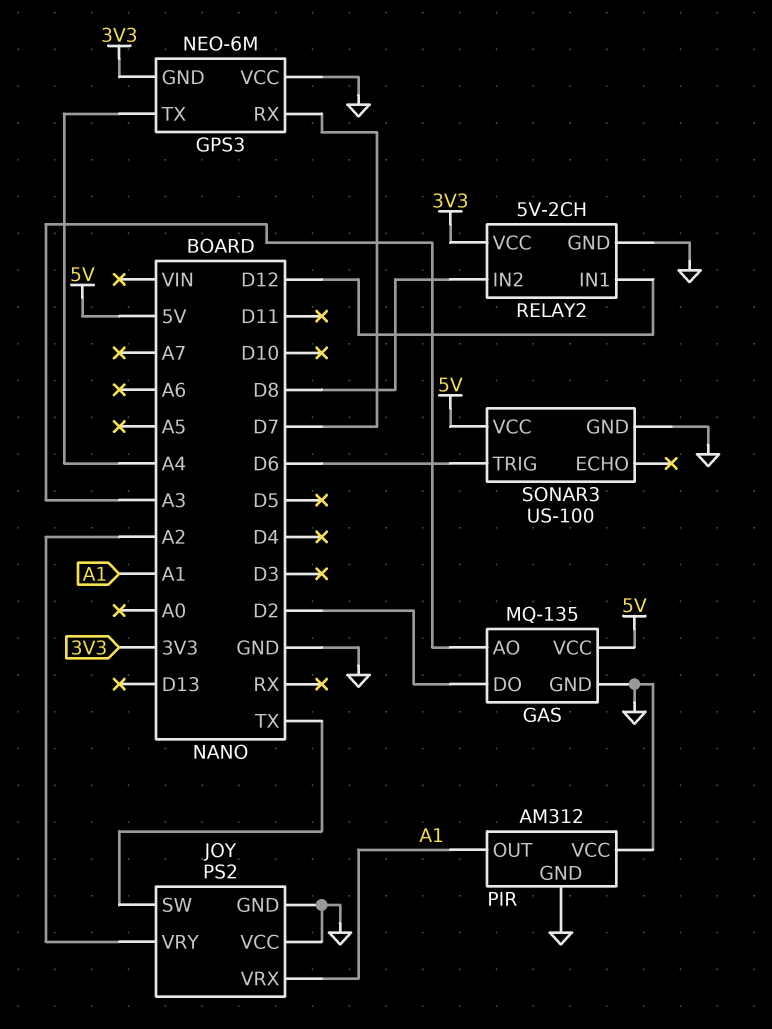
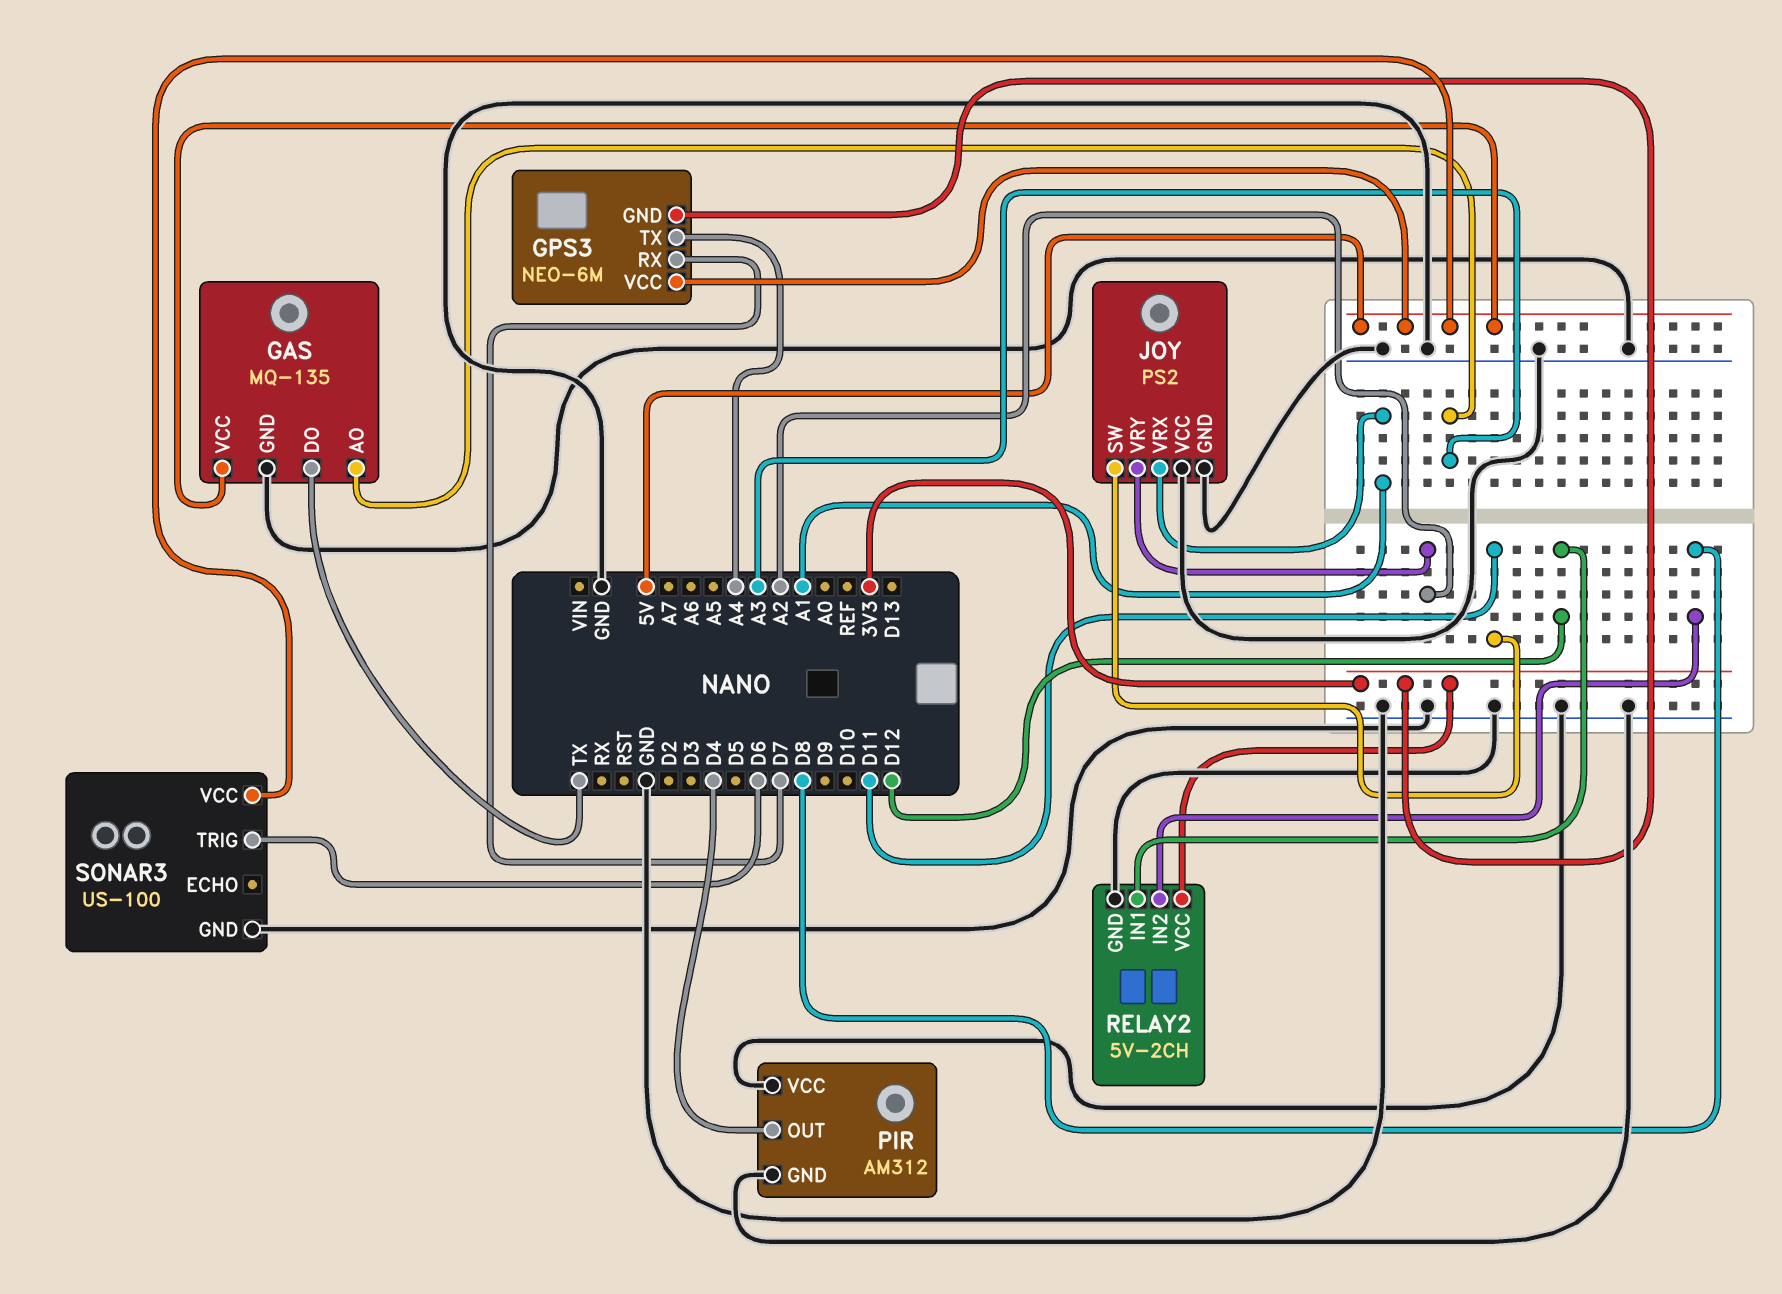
GAS pin DO: D2 -> TX
GPS3 pin VCC: GND -> 5V
JOY pin SW: TX -> D11
PIR pin OUT: A1 -> D4

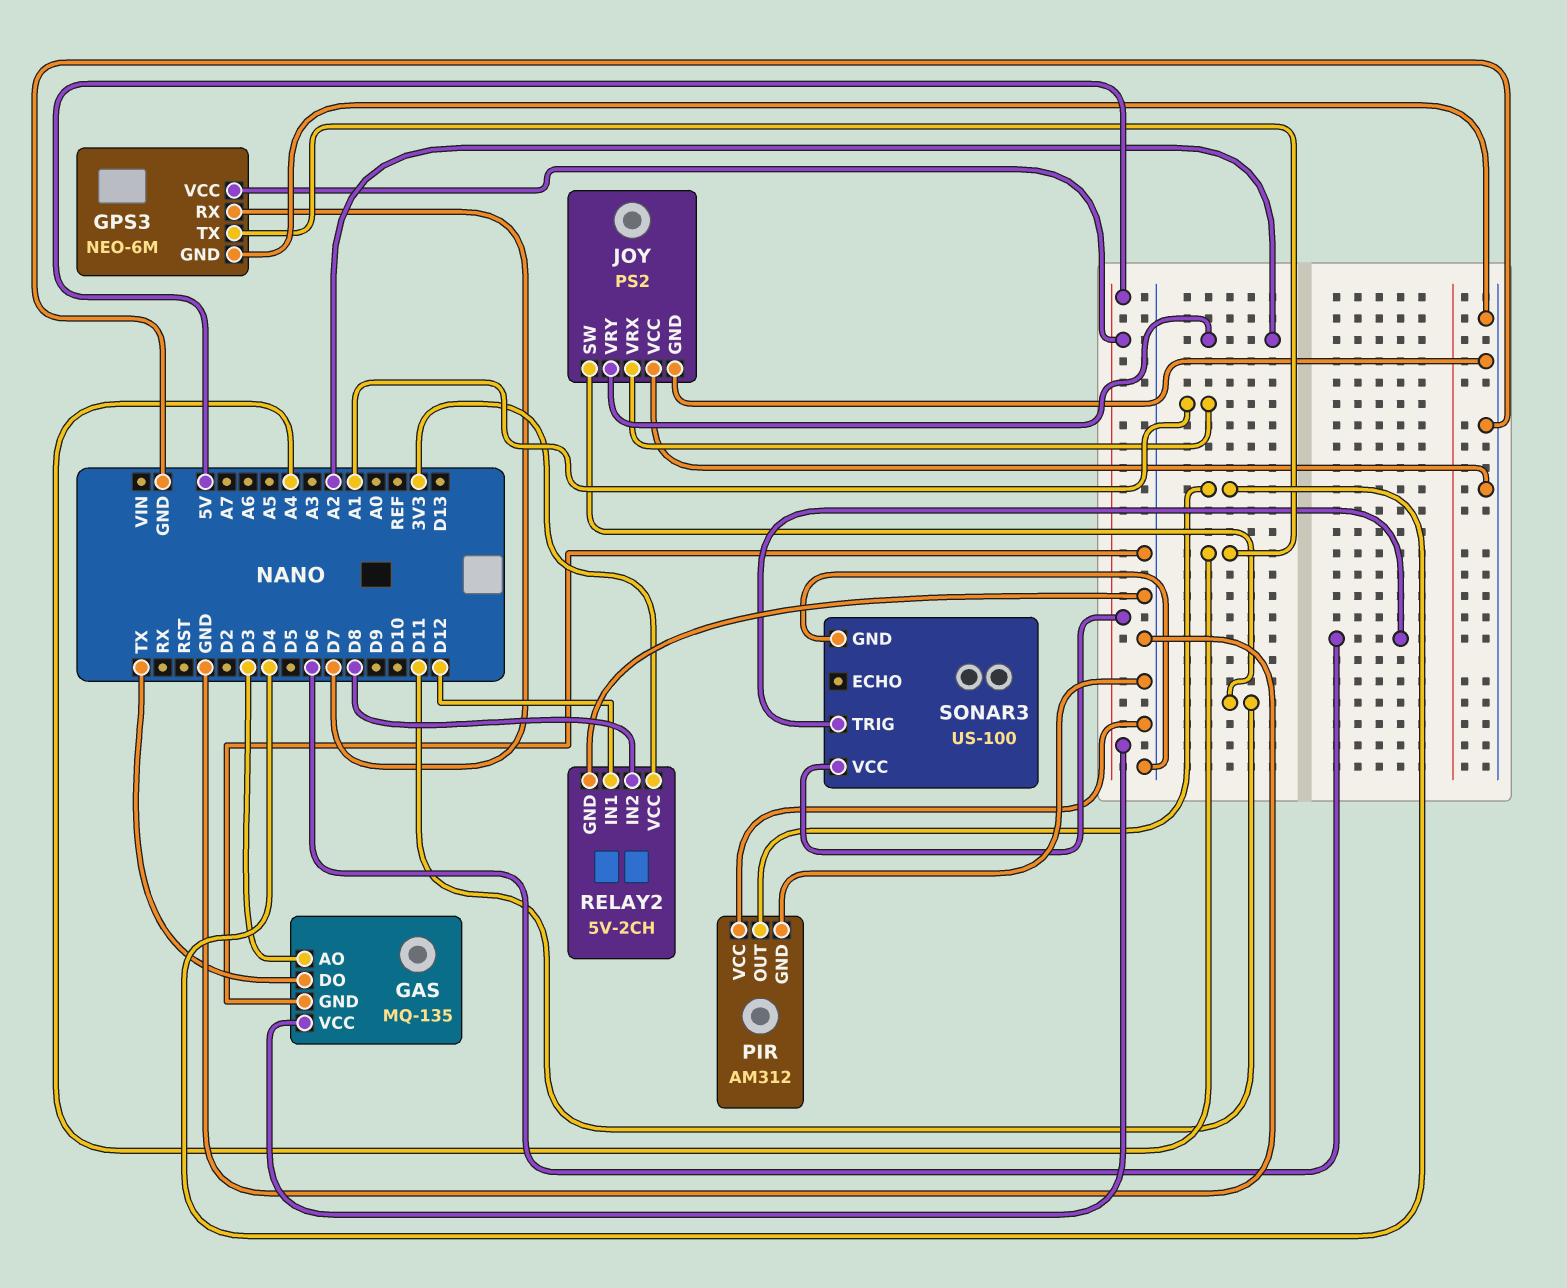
GAS pin AO: A3 -> D3
GPS3 pin GND: 3V3 -> GND

